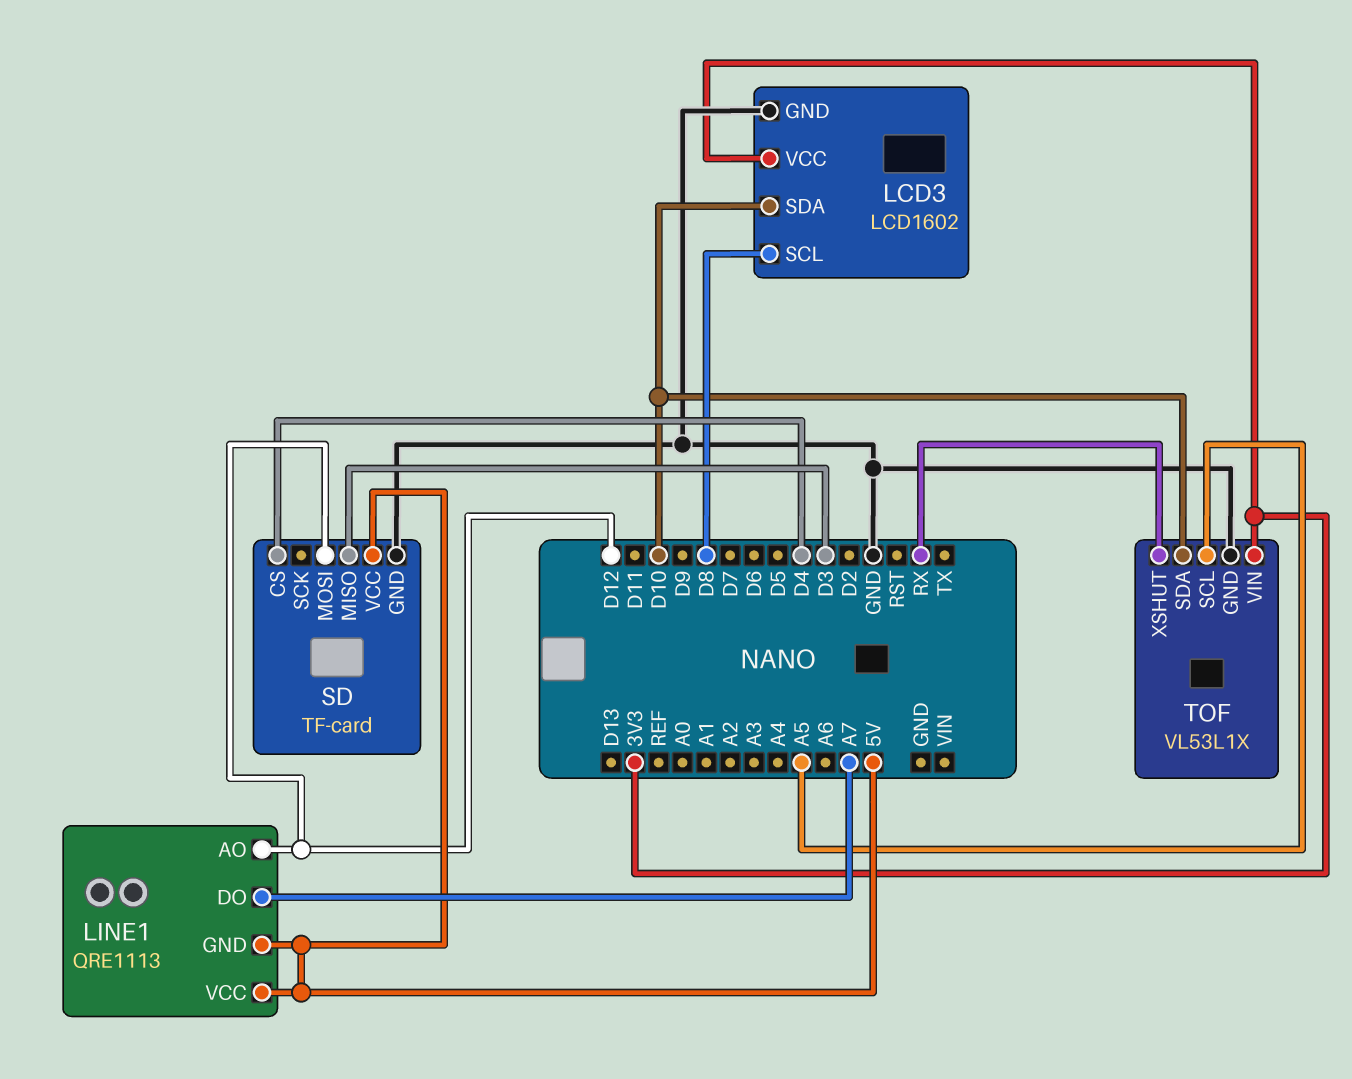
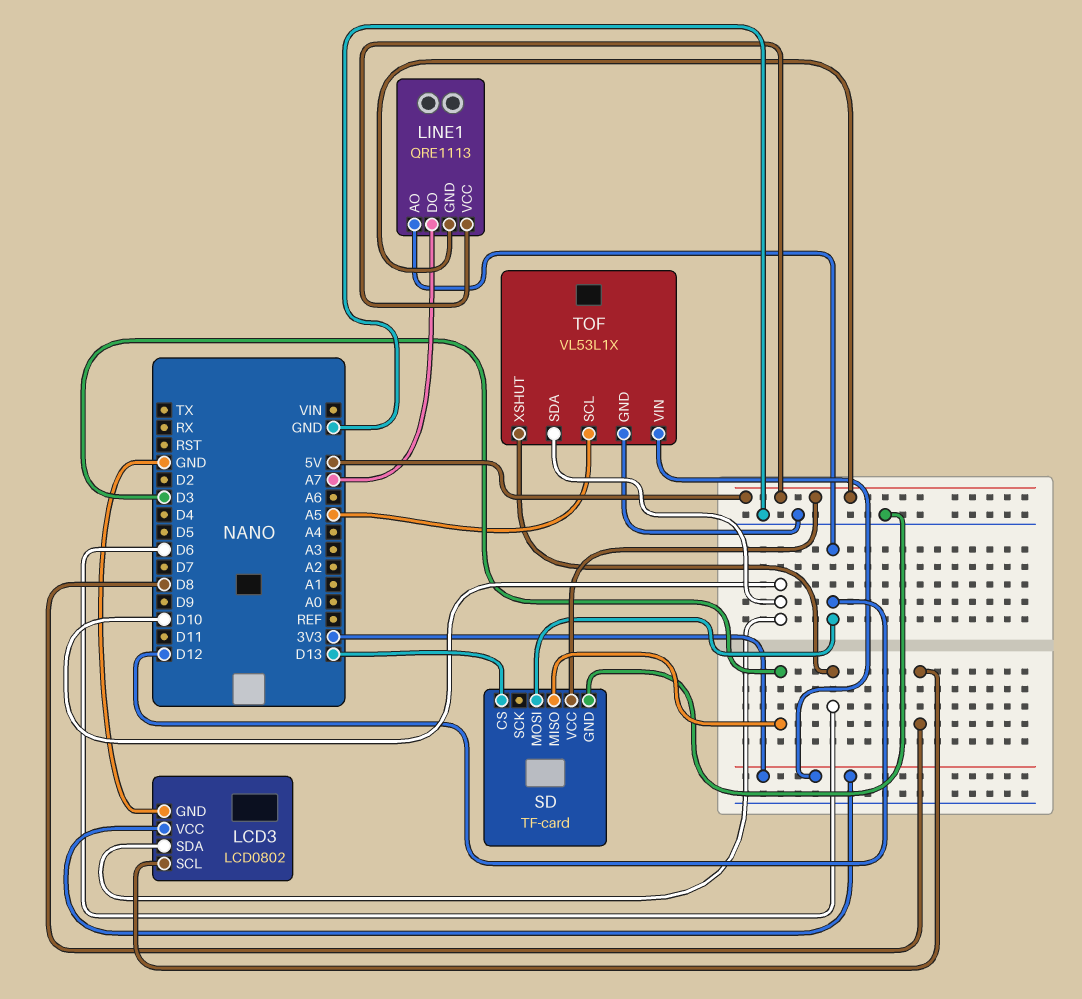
LCD3: LCD1602 -> LCD0802
SD pin CS: D4 -> D13
TOF pin XSHUT: RX -> D6

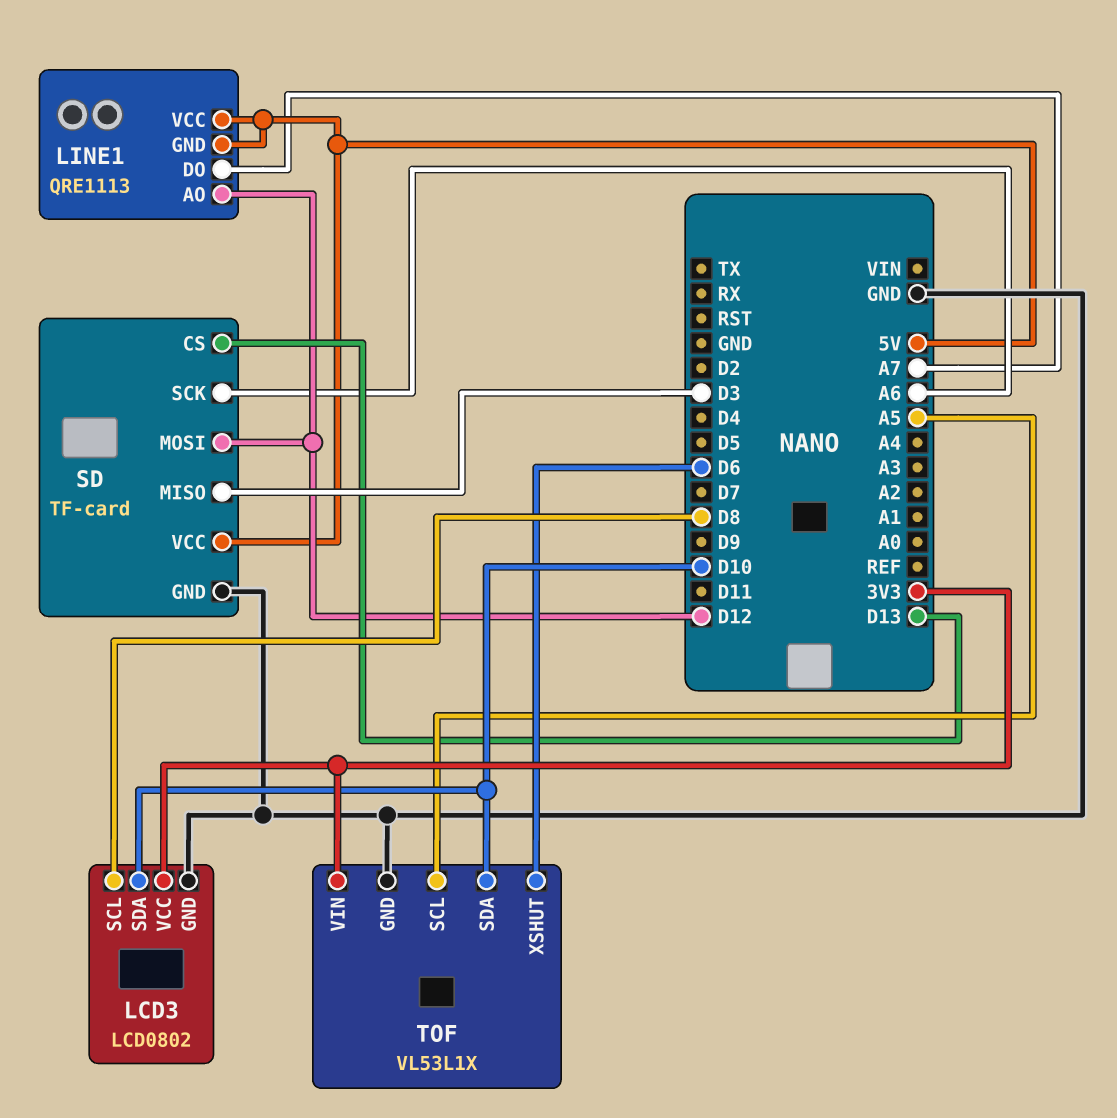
SD pin SCK: none -> A6

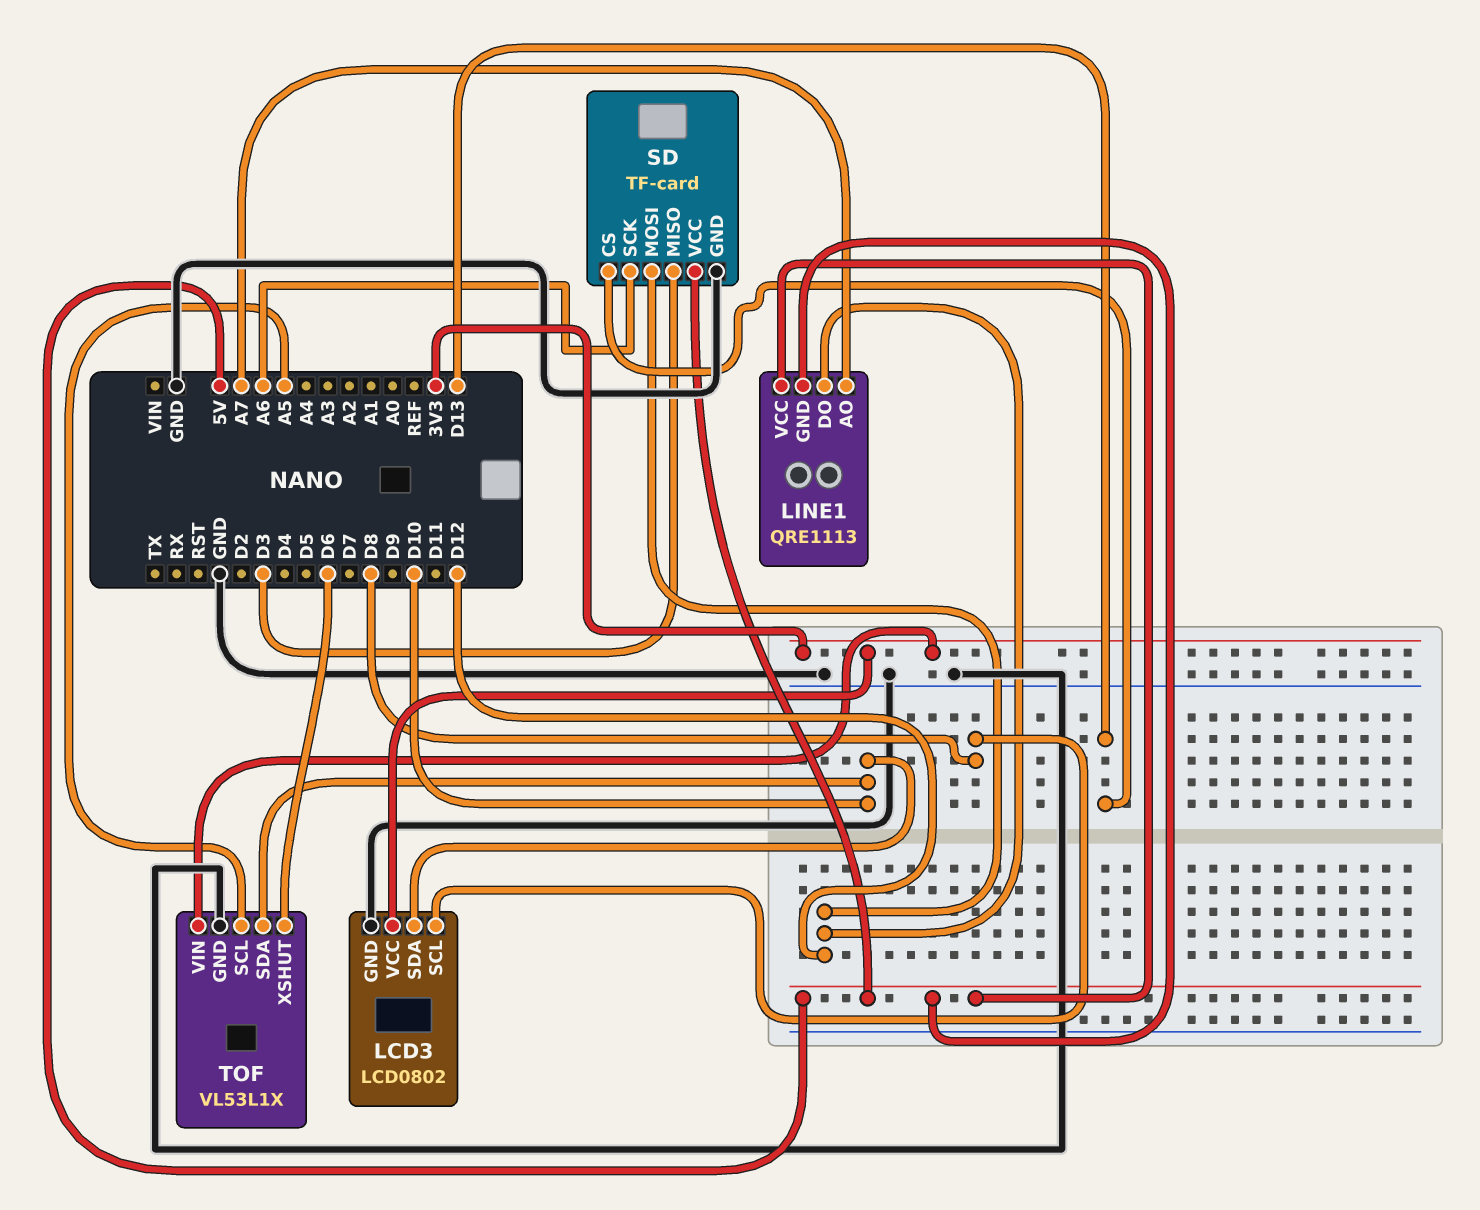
LINE1 pin AO: D12 -> A7
LINE1 pin DO: A7 -> D12

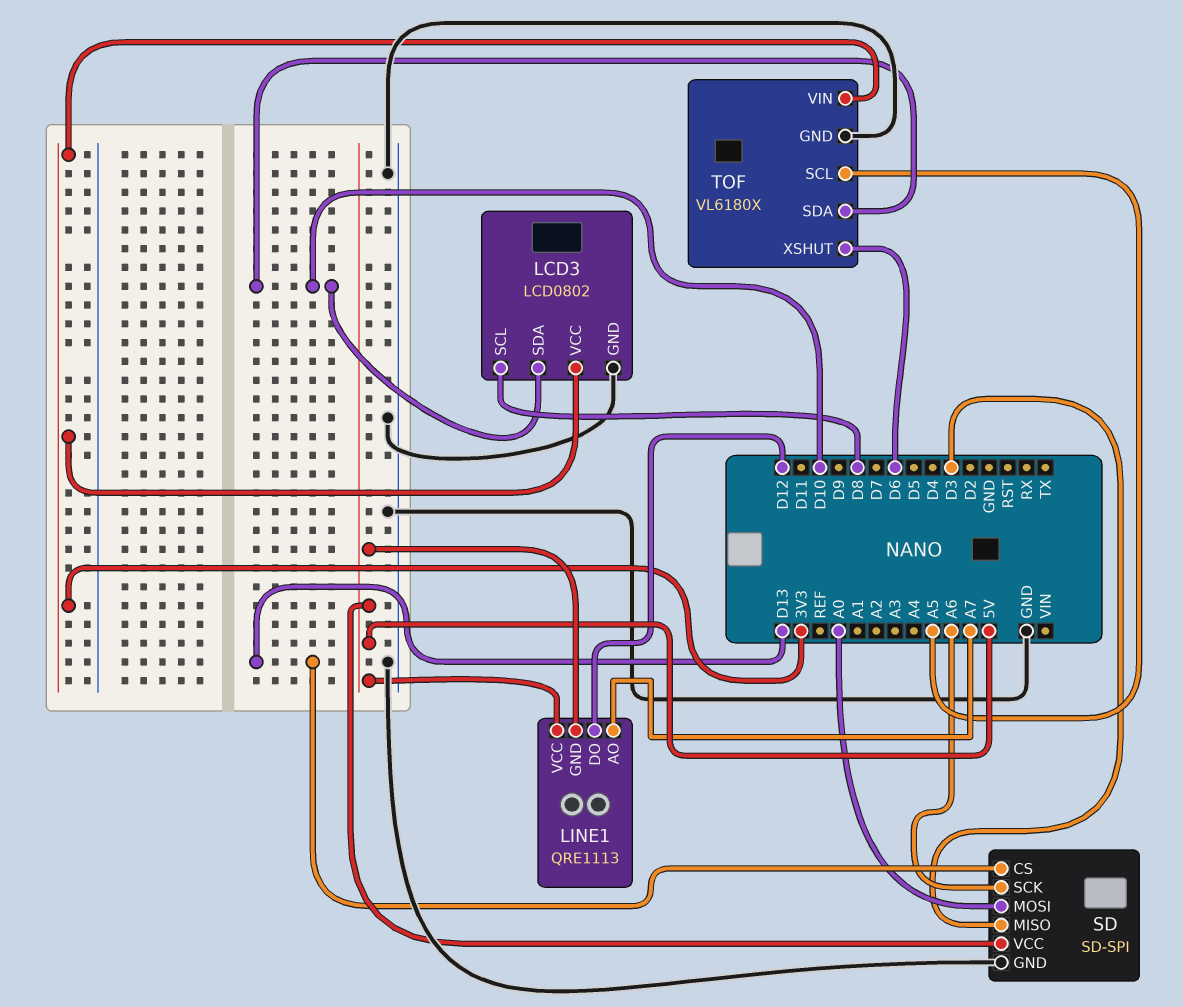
SD: TF-card -> SD-SPI
SD pin MOSI: D12 -> A0
TOF: VL53L1X -> VL6180X

